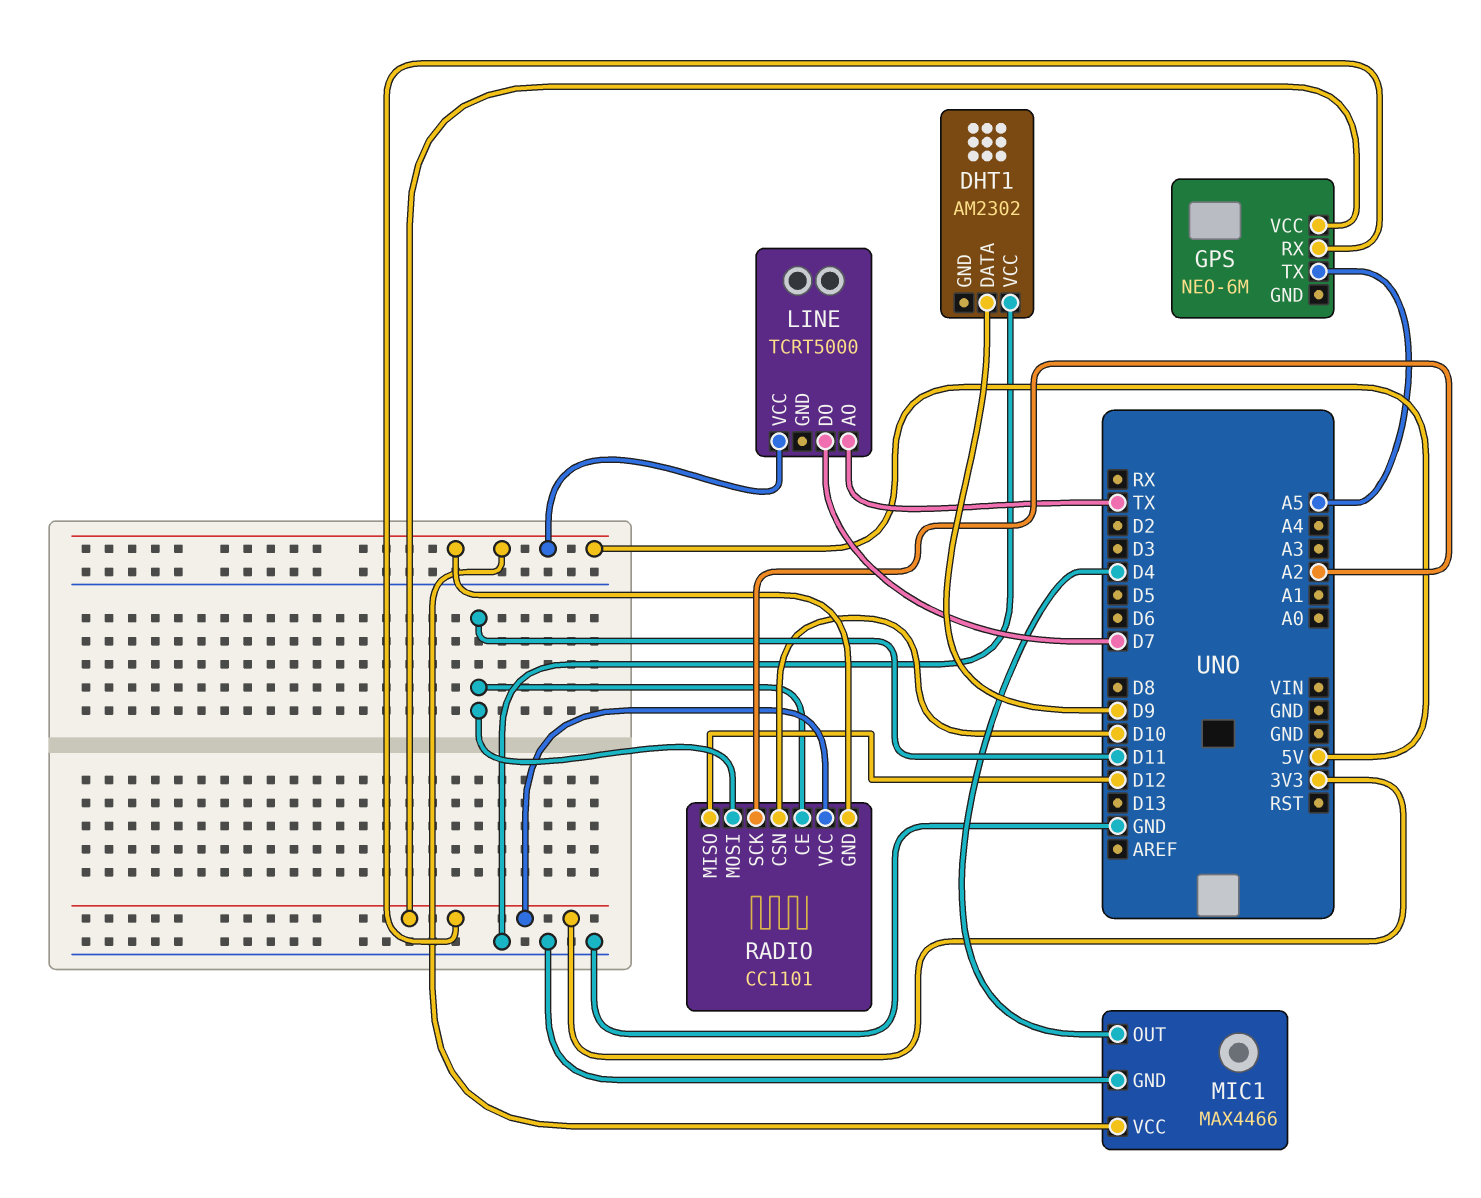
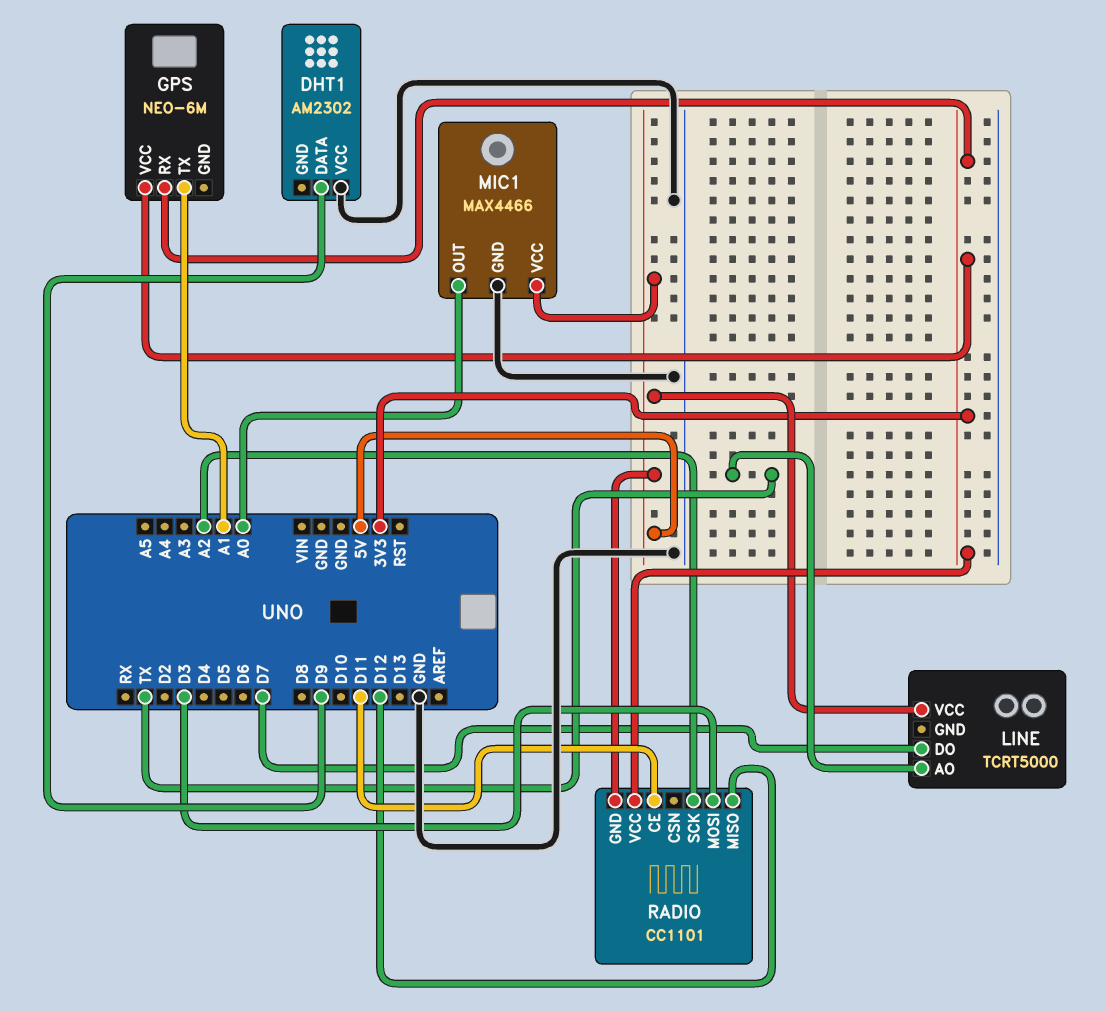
GPS pin TX: A5 -> A1
MIC1 pin OUT: D4 -> A0
RADIO pin CSN: D10 -> none
RADIO pin MOSI: D11 -> D3

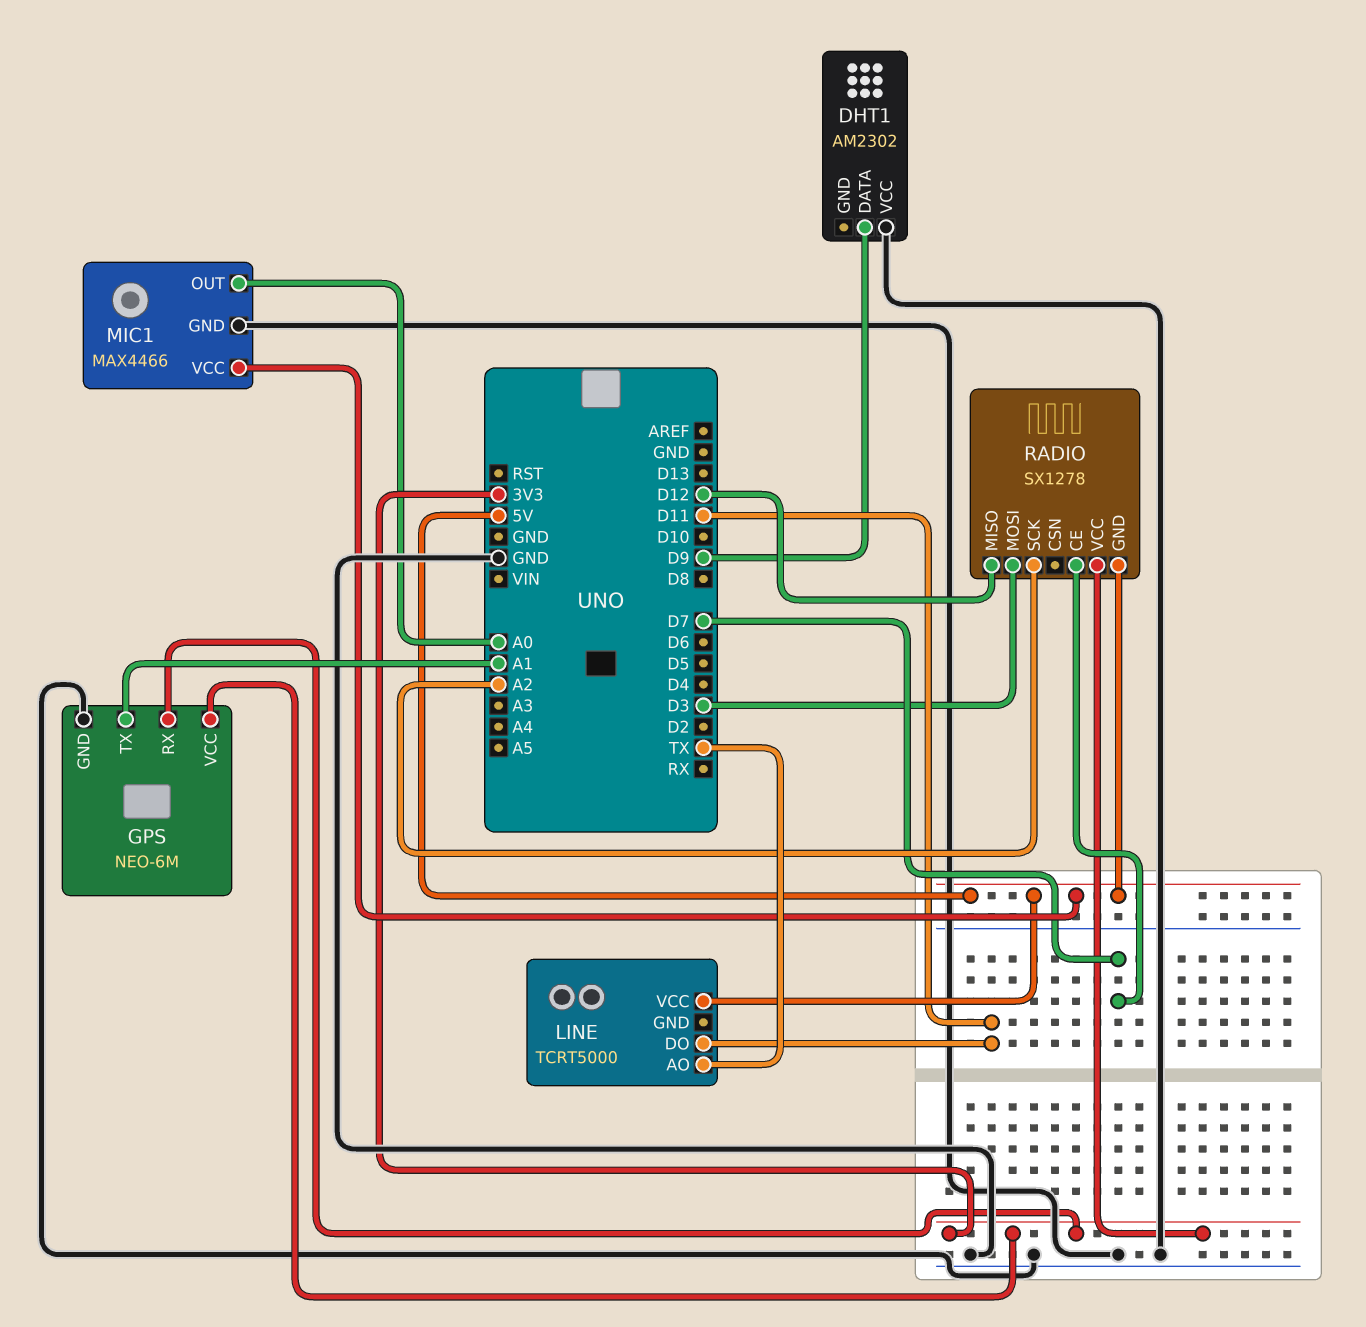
GPS pin GND: none -> GND
LINE pin DO: D7 -> D11
RADIO: CC1101 -> SX1278
RADIO pin CE: D11 -> D7

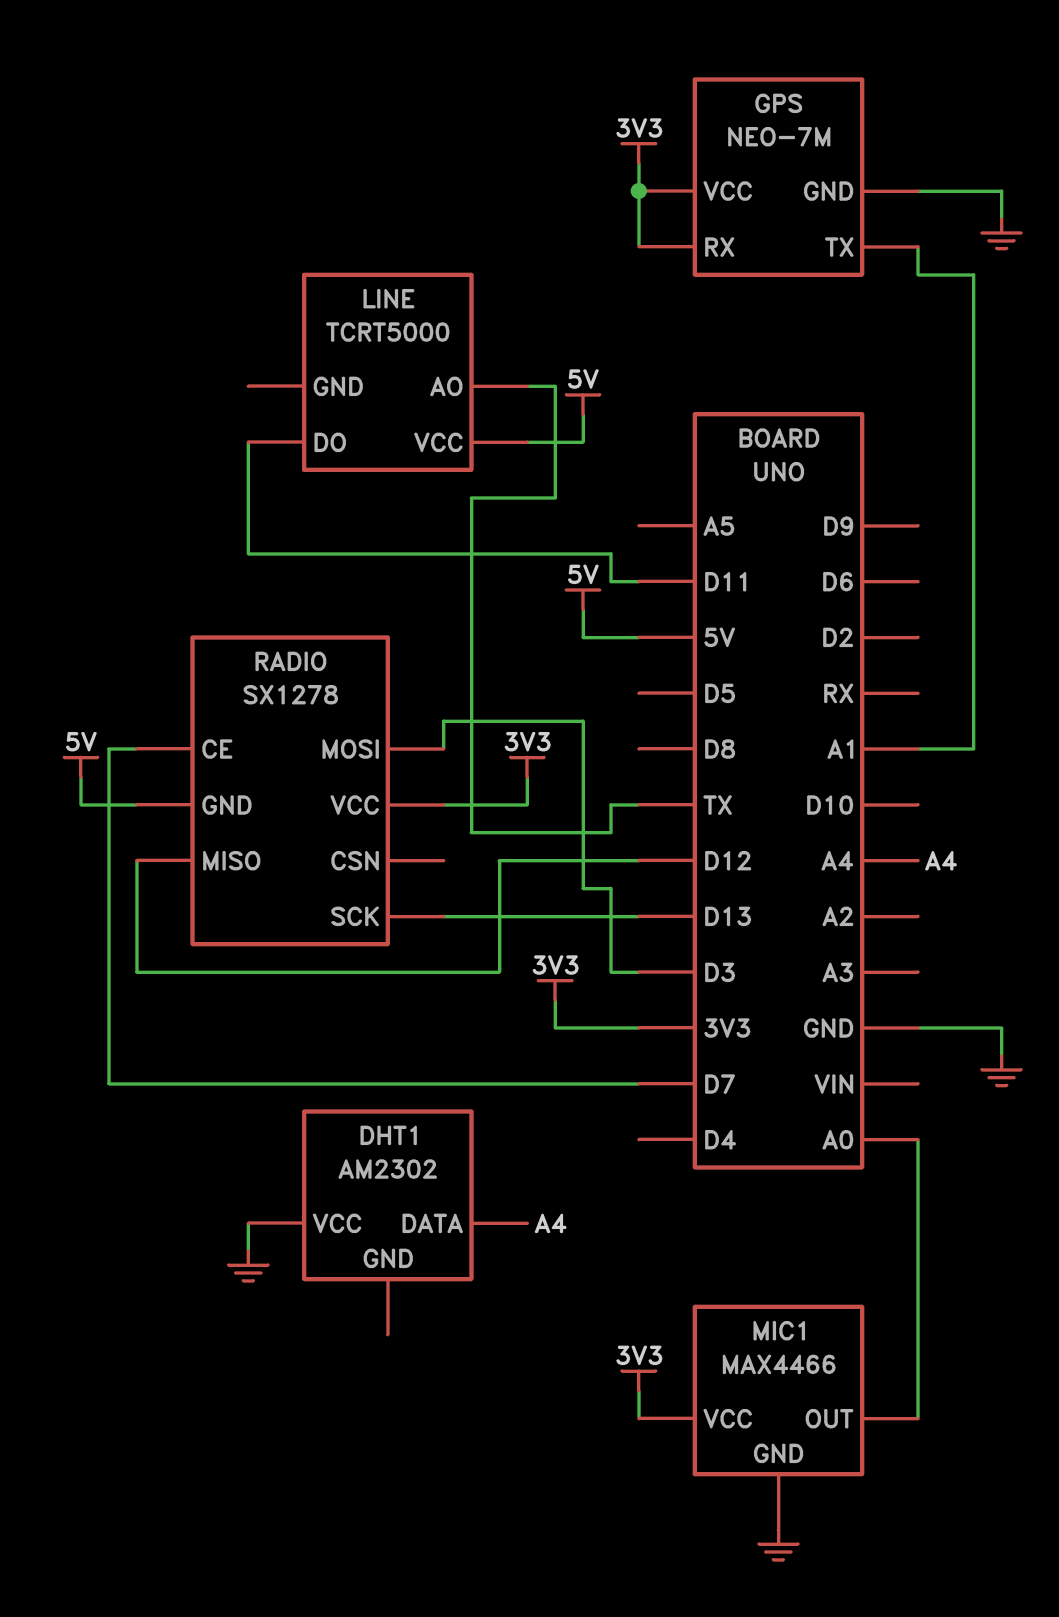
DHT1 pin DATA: D9 -> A4
GPS: NEO-6M -> NEO-7M
MIC1 pin VCC: 5V -> 3V3
RADIO pin SCK: A2 -> D13

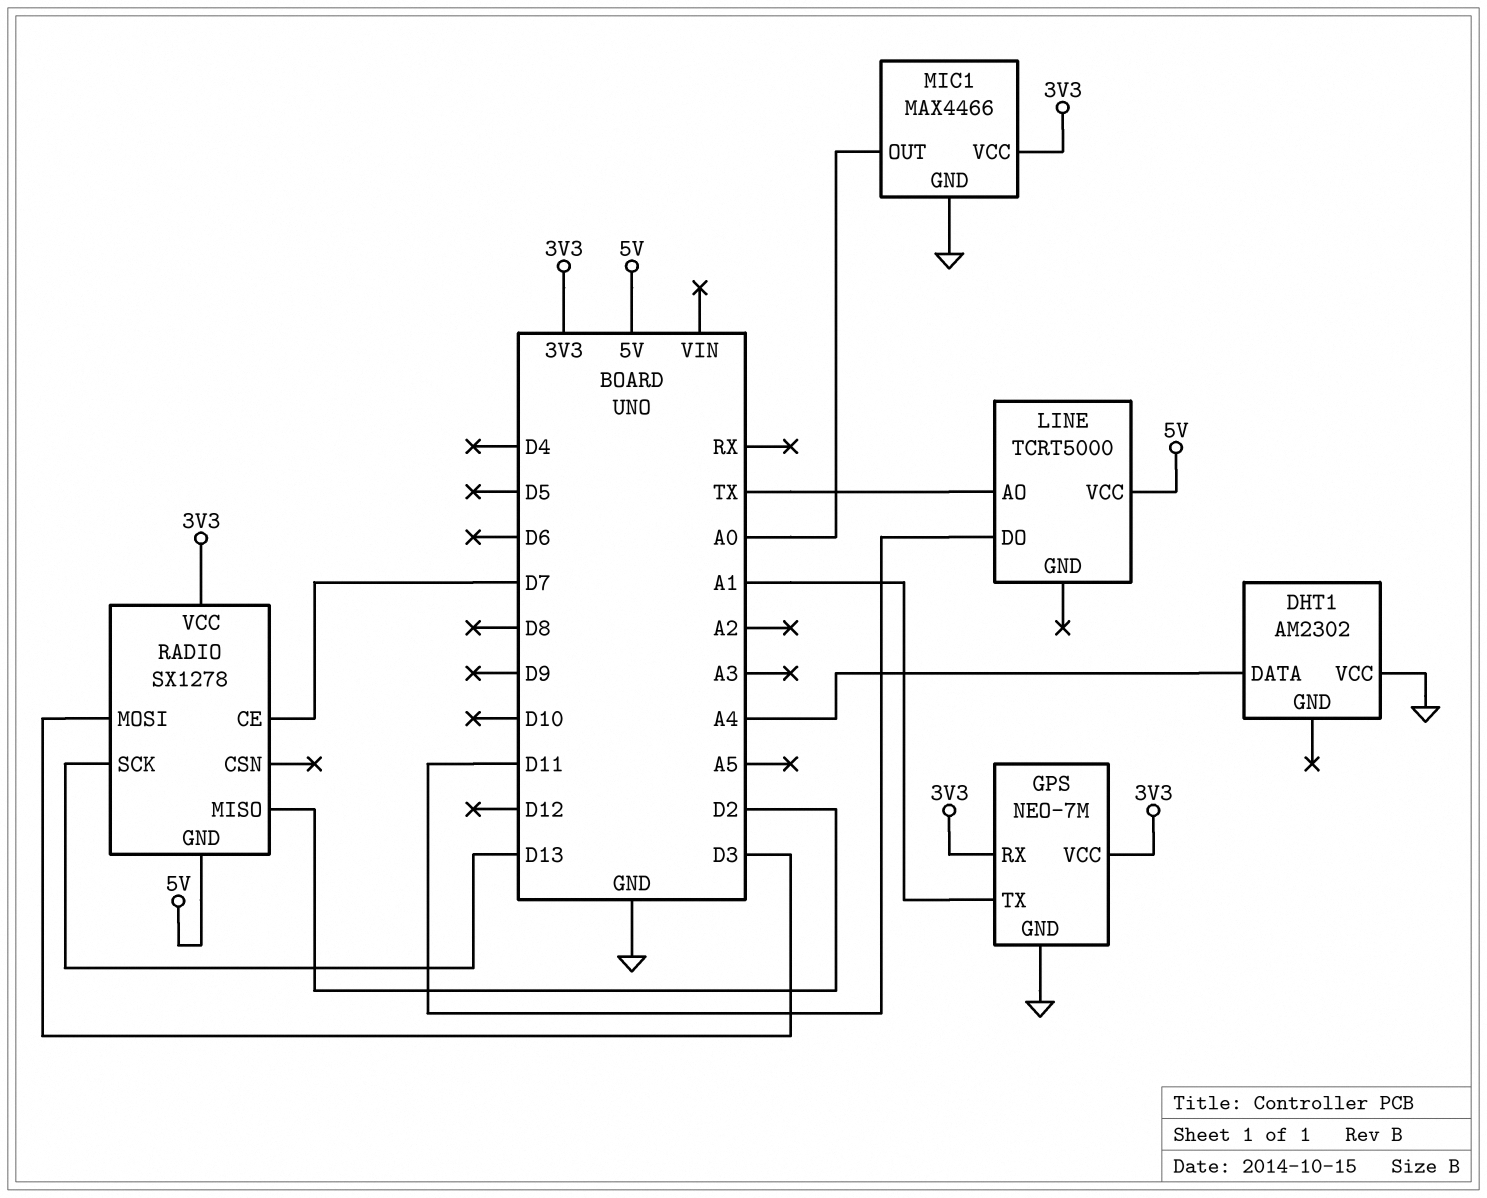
RADIO pin MISO: D12 -> D2

